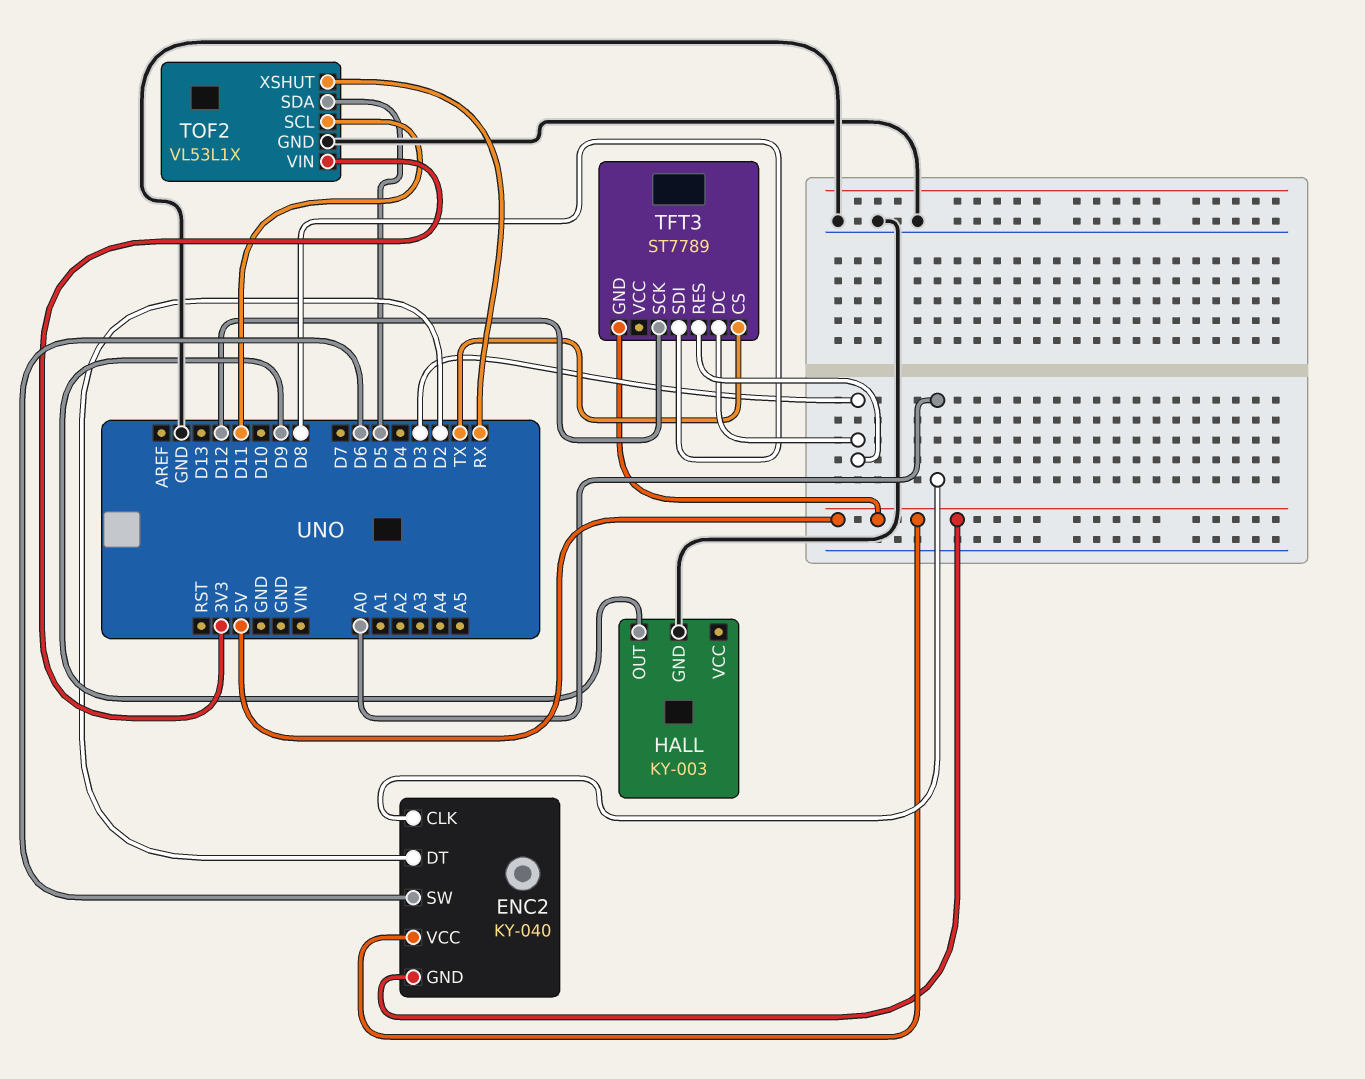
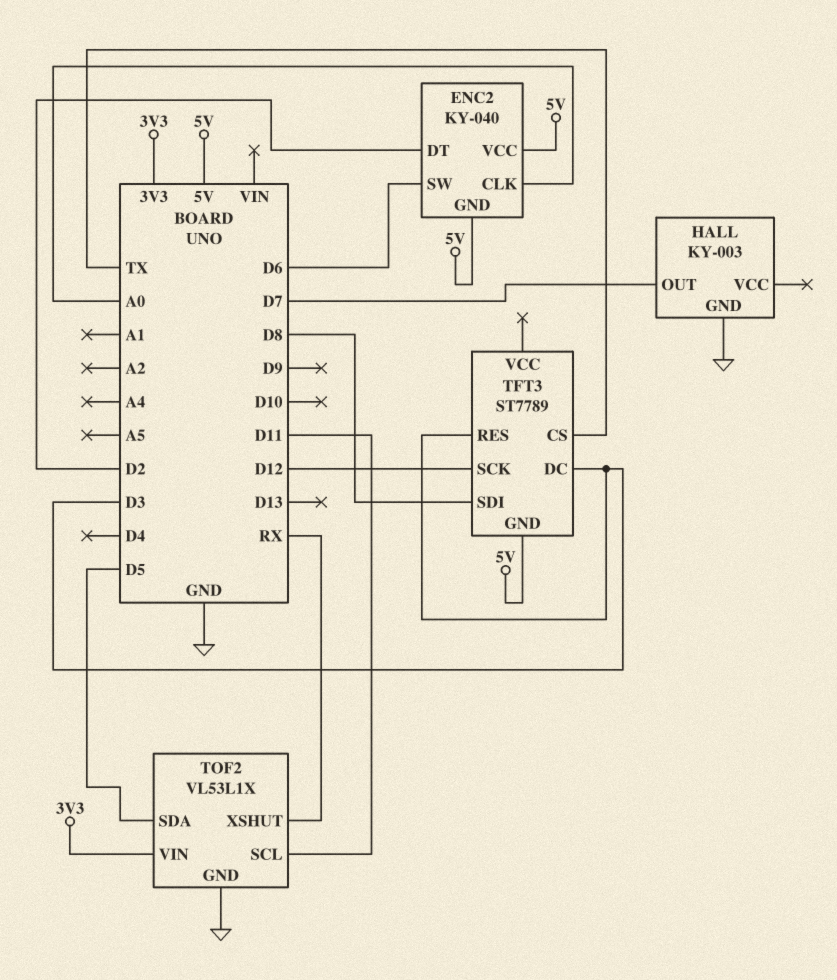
HALL pin OUT: D9 -> D7

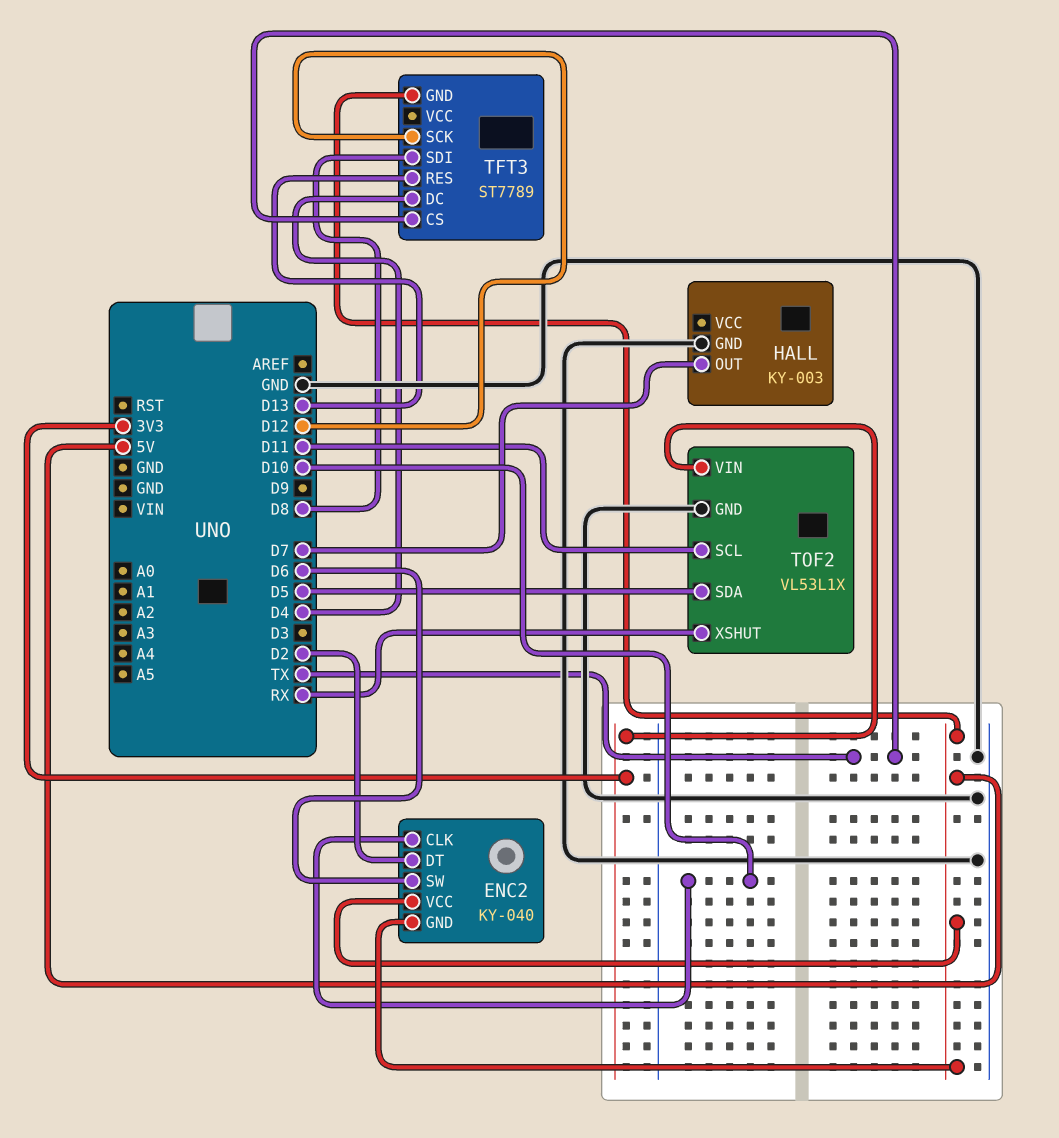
ENC2 pin CLK: A0 -> D10
TFT3 pin DC: D3 -> D4
TFT3 pin RES: D3 -> D13

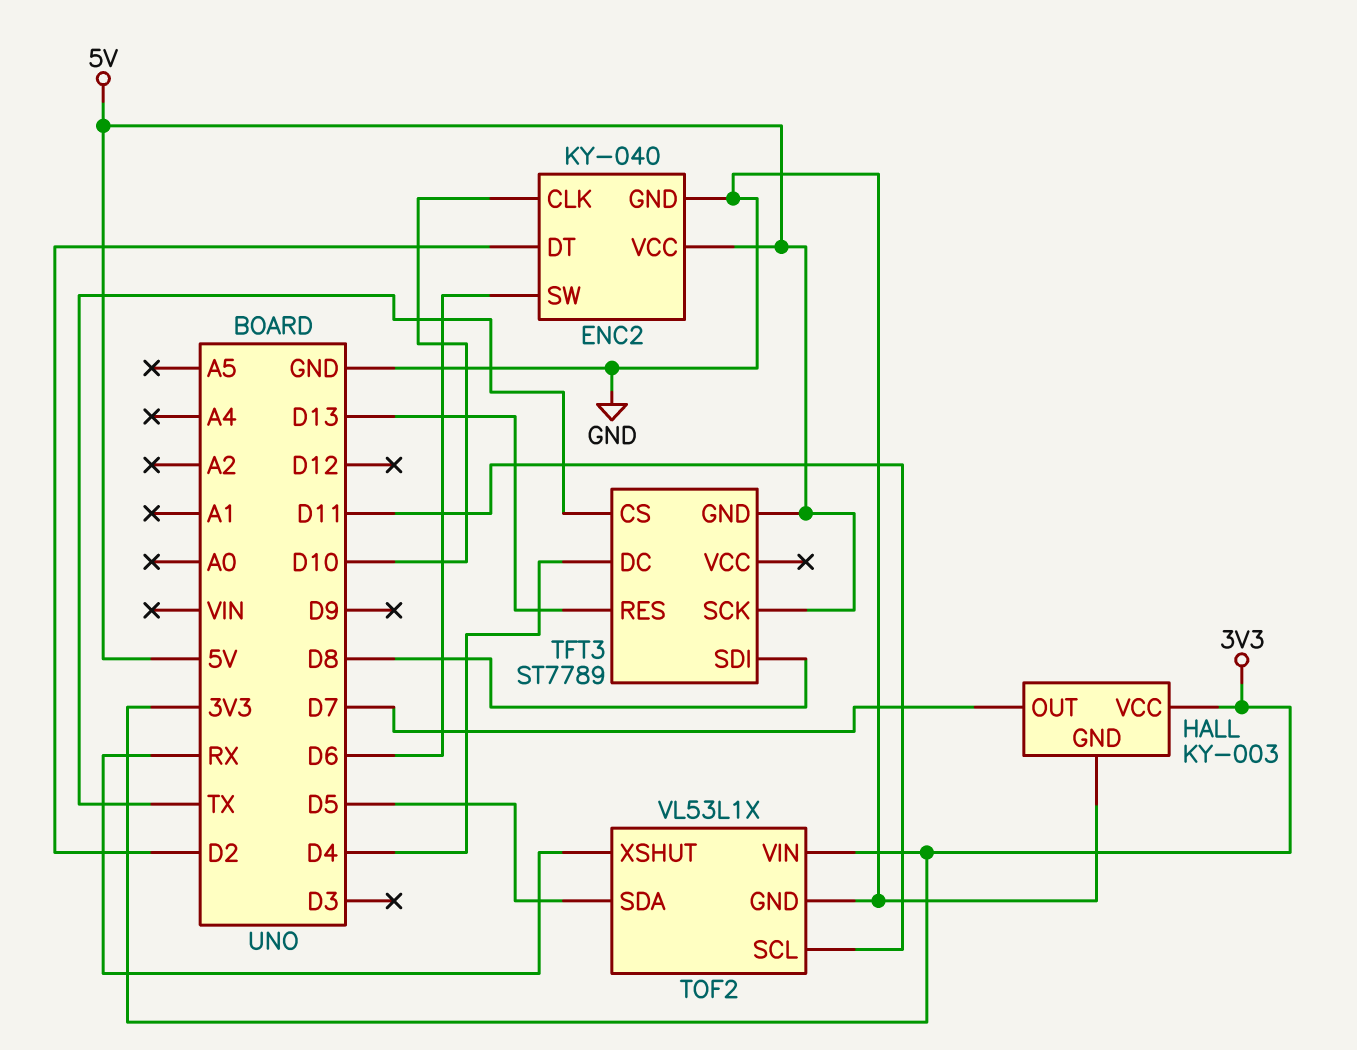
ENC2 pin GND: 5V -> GND
HALL pin VCC: none -> 3V3
TFT3 pin SCK: D12 -> 5V

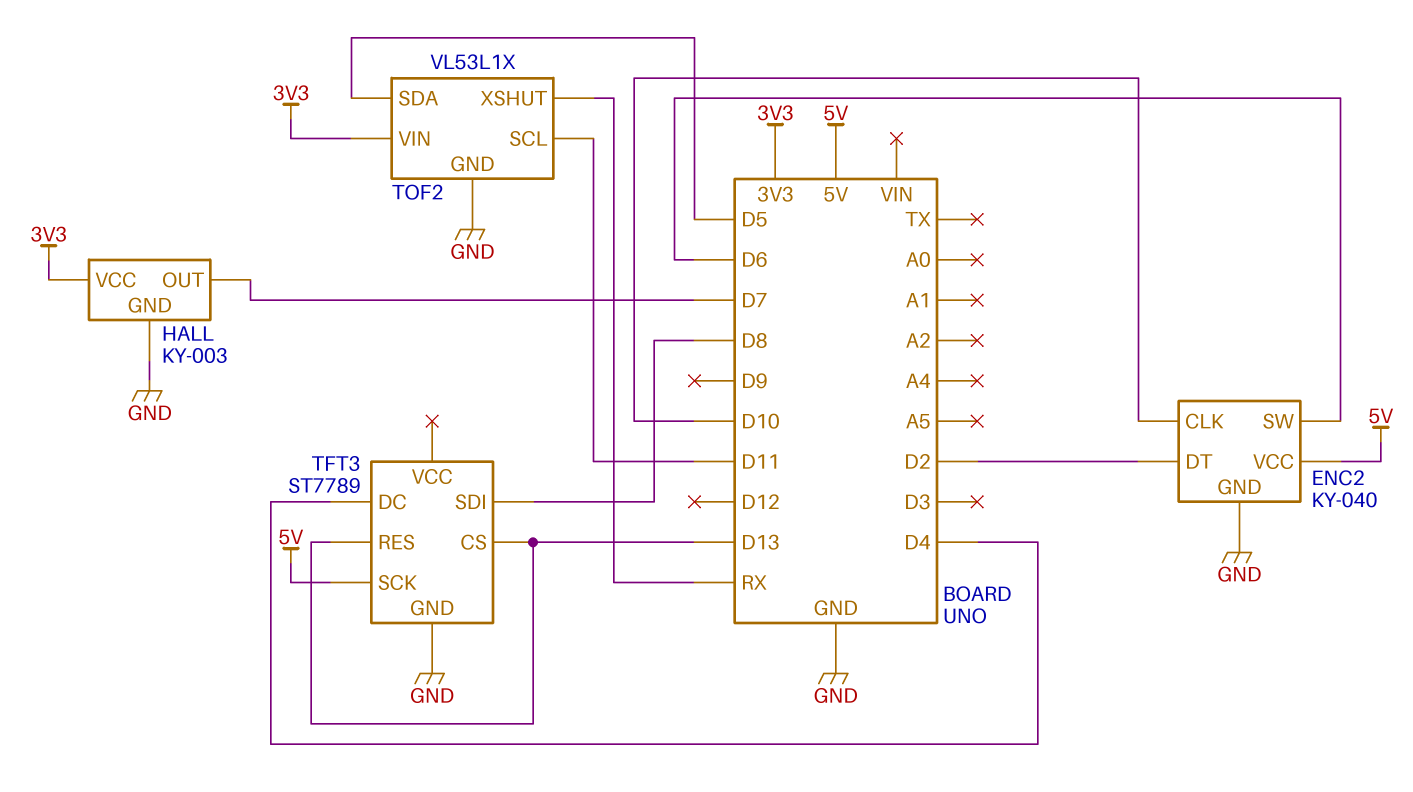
TFT3 pin CS: TX -> D13
TFT3 pin GND: 5V -> GND

